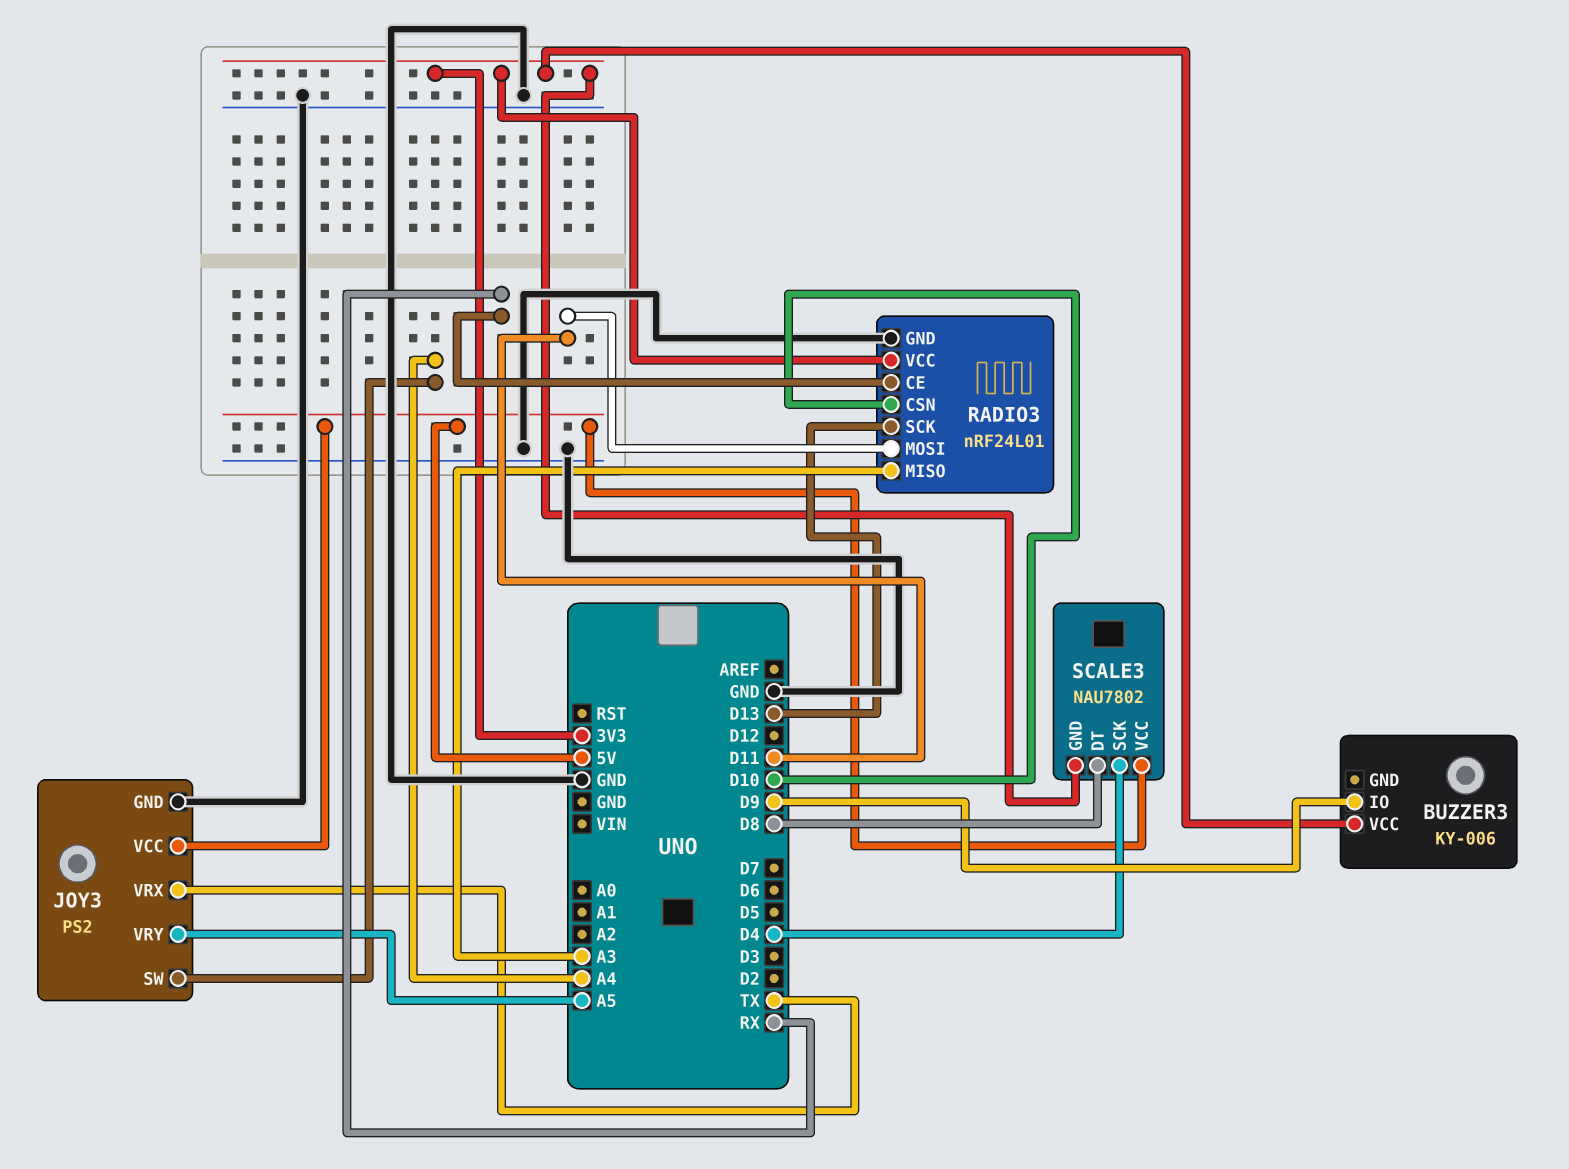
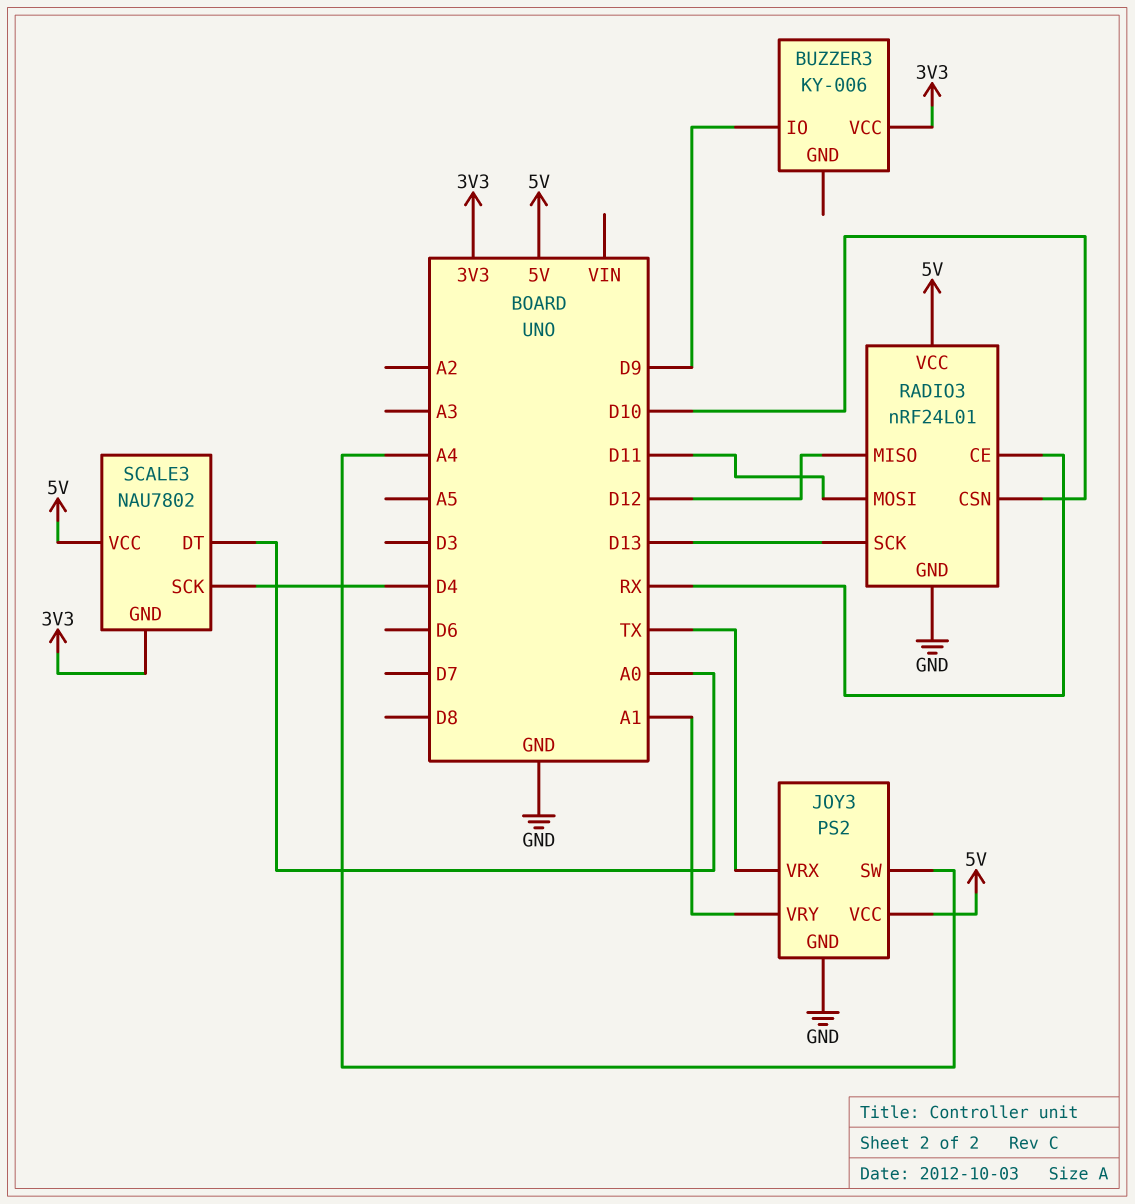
JOY3 pin VRY: A5 -> A1
RADIO3 pin MISO: A3 -> D12
RADIO3 pin VCC: 3V3 -> 5V
SCALE3 pin DT: D8 -> A0

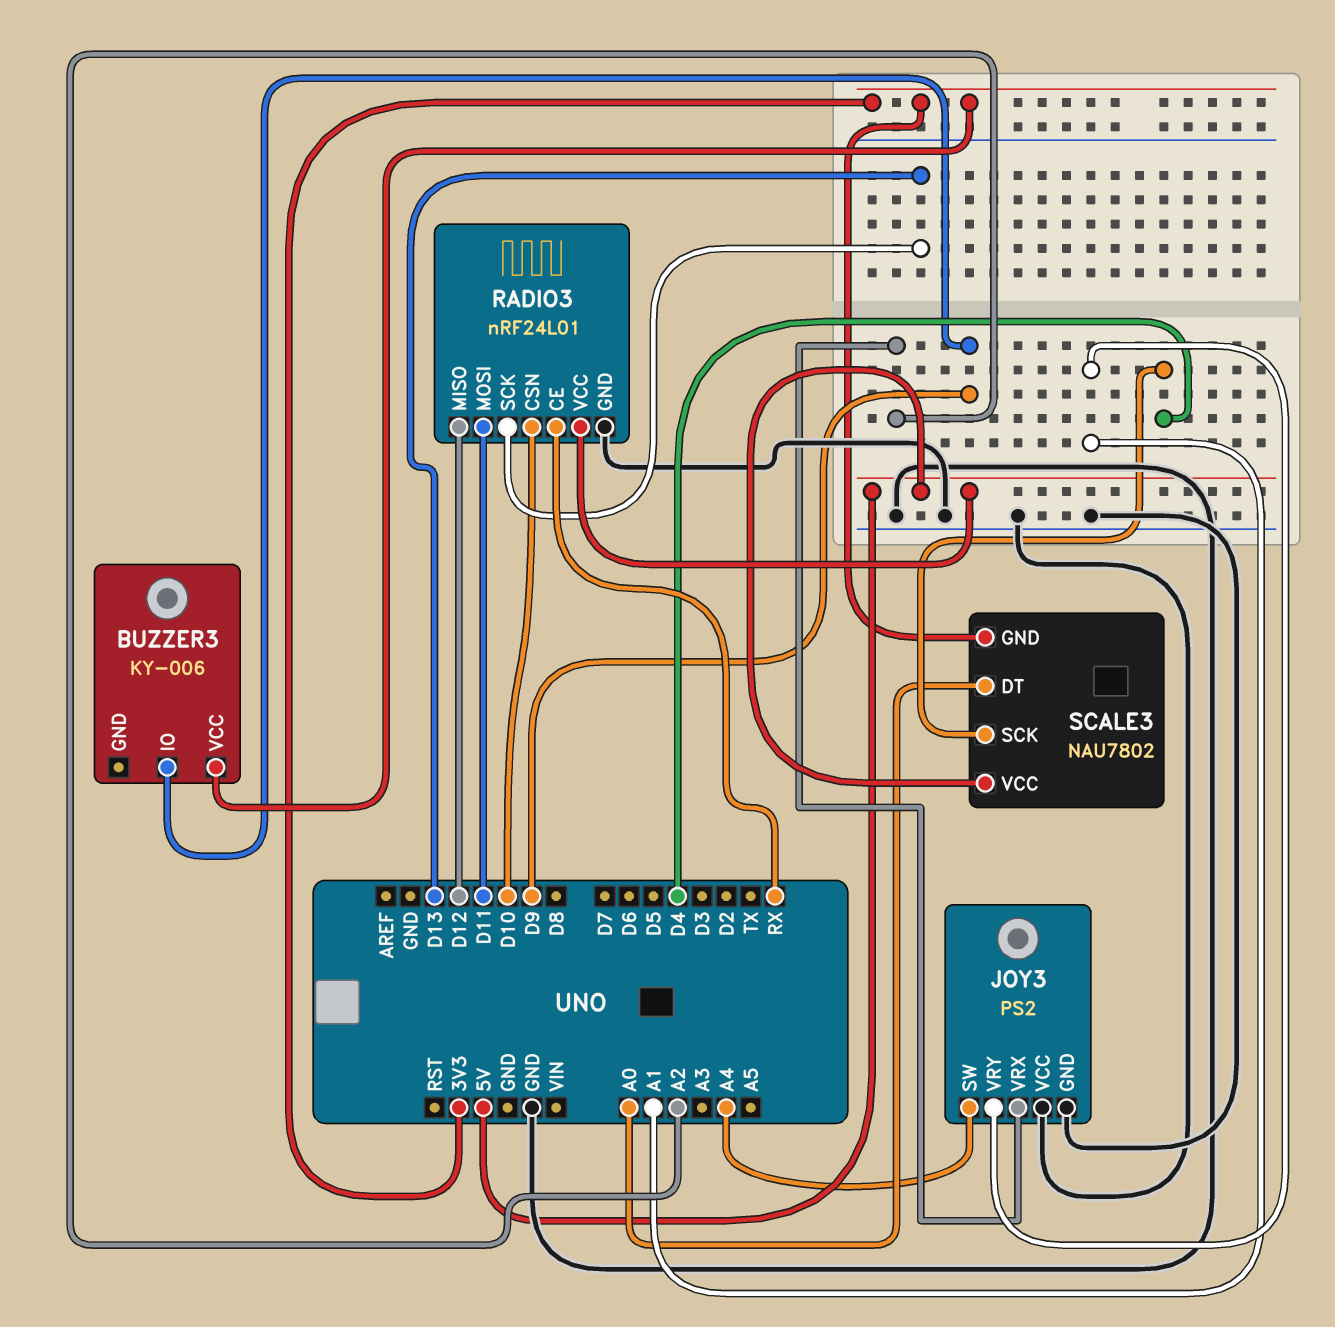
JOY3 pin VCC: 5V -> GND
JOY3 pin VRX: TX -> A2

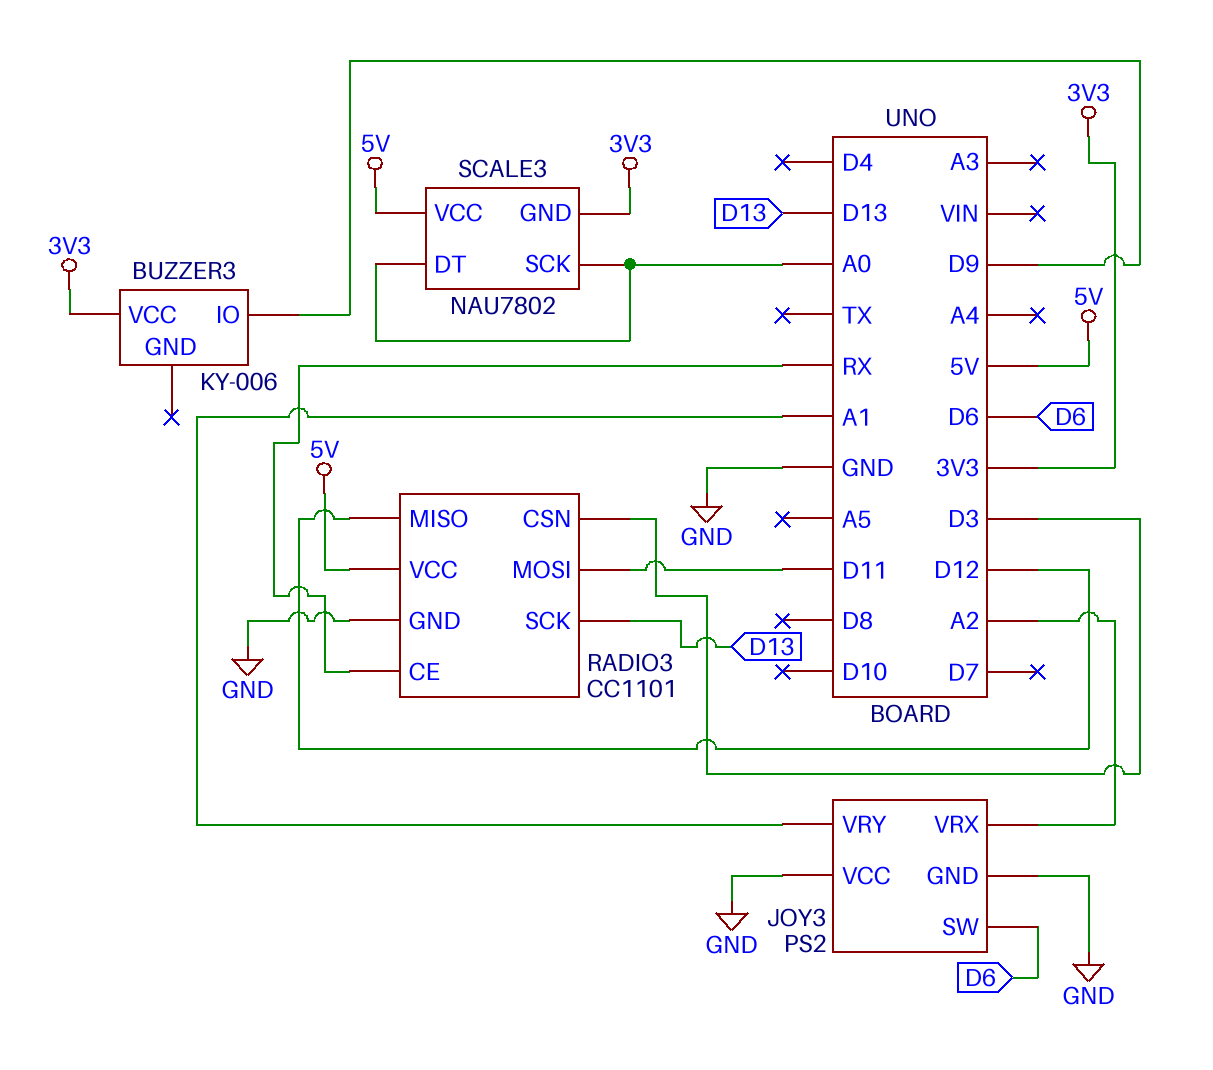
JOY3 pin SW: A4 -> D6
RADIO3: nRF24L01 -> CC1101
RADIO3 pin CSN: D10 -> D3
SCALE3 pin SCK: D4 -> A0

